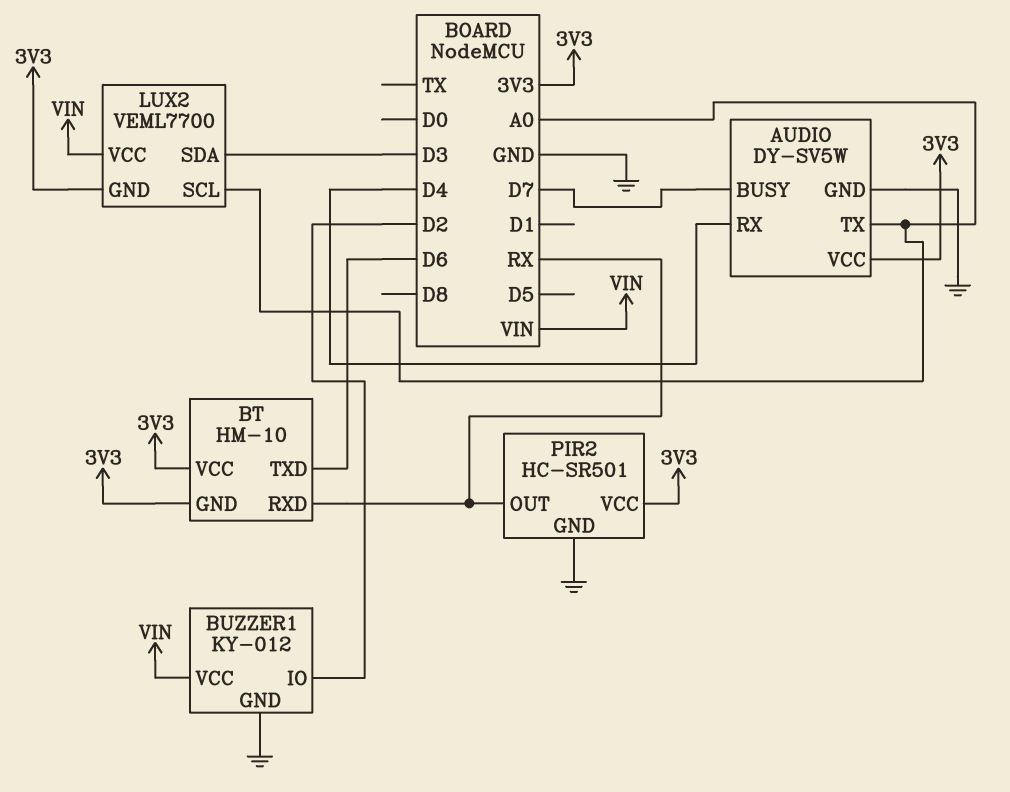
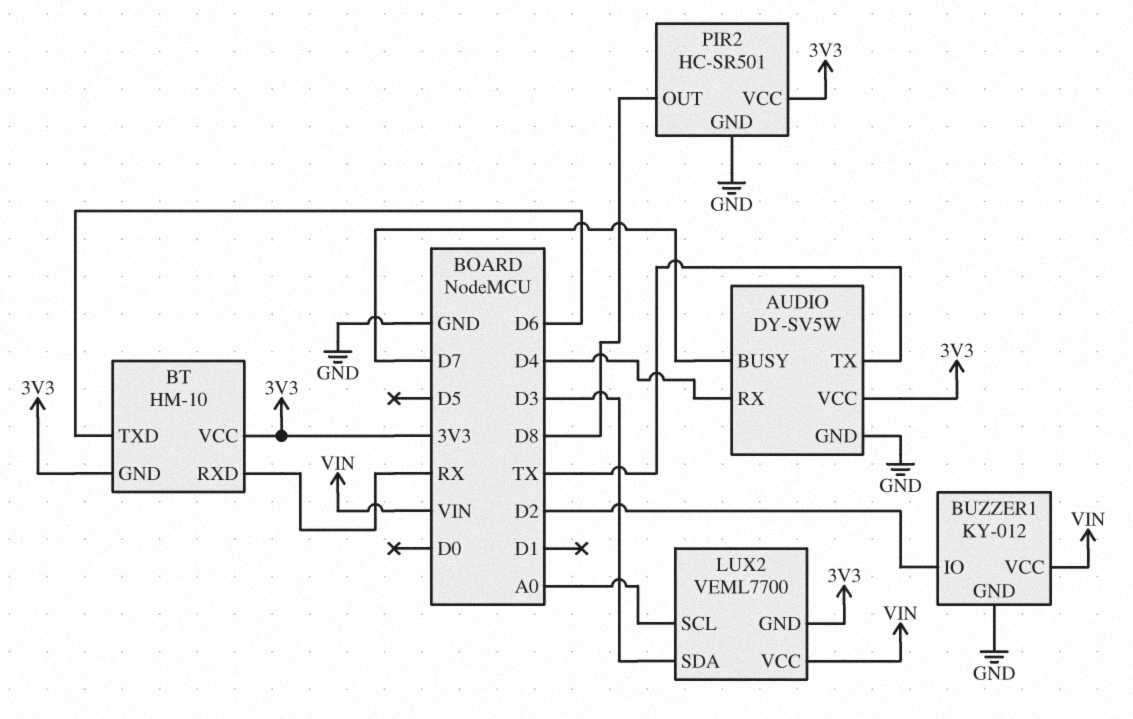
AUDIO pin TX: A0 -> TX
PIR2 pin OUT: RX -> D8

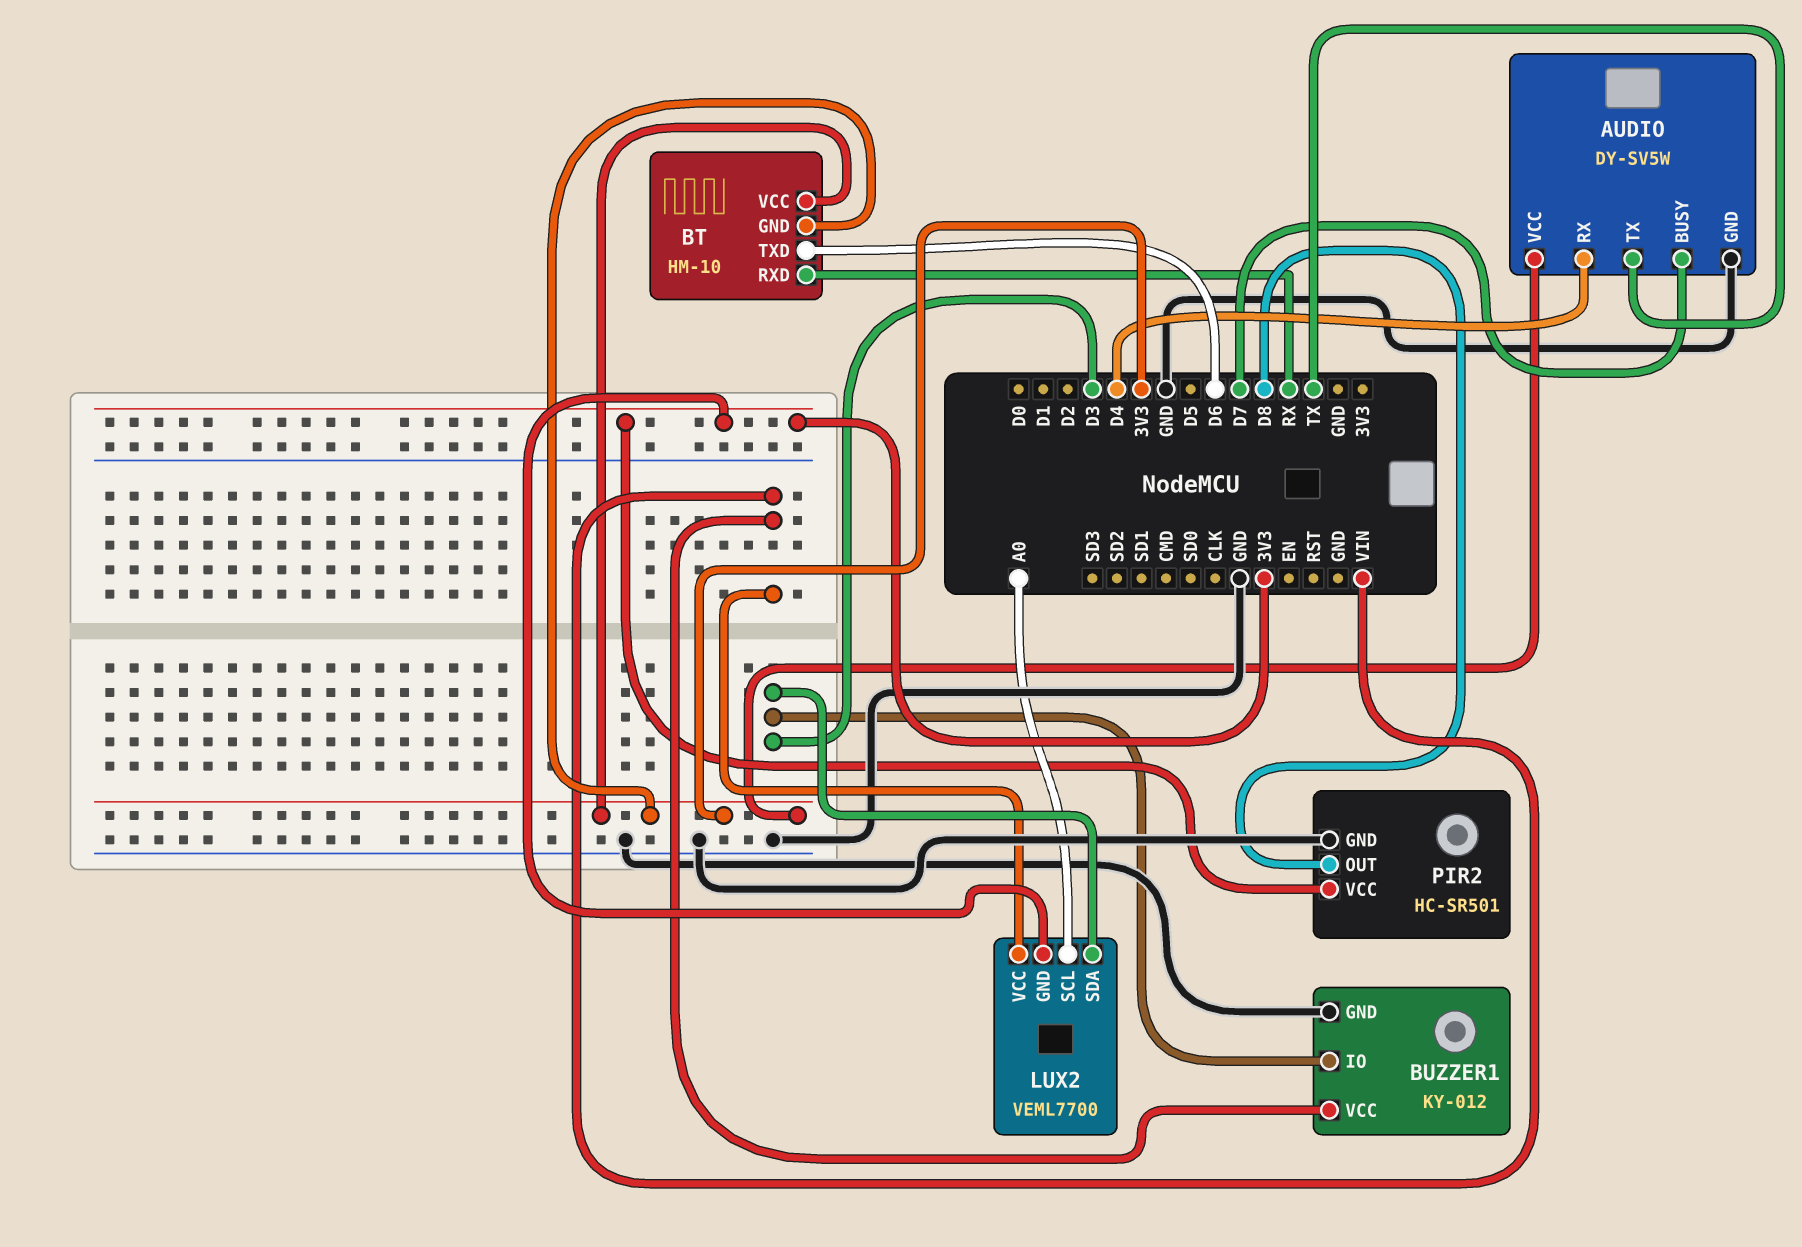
BUZZER1 pin IO: D2 -> D3

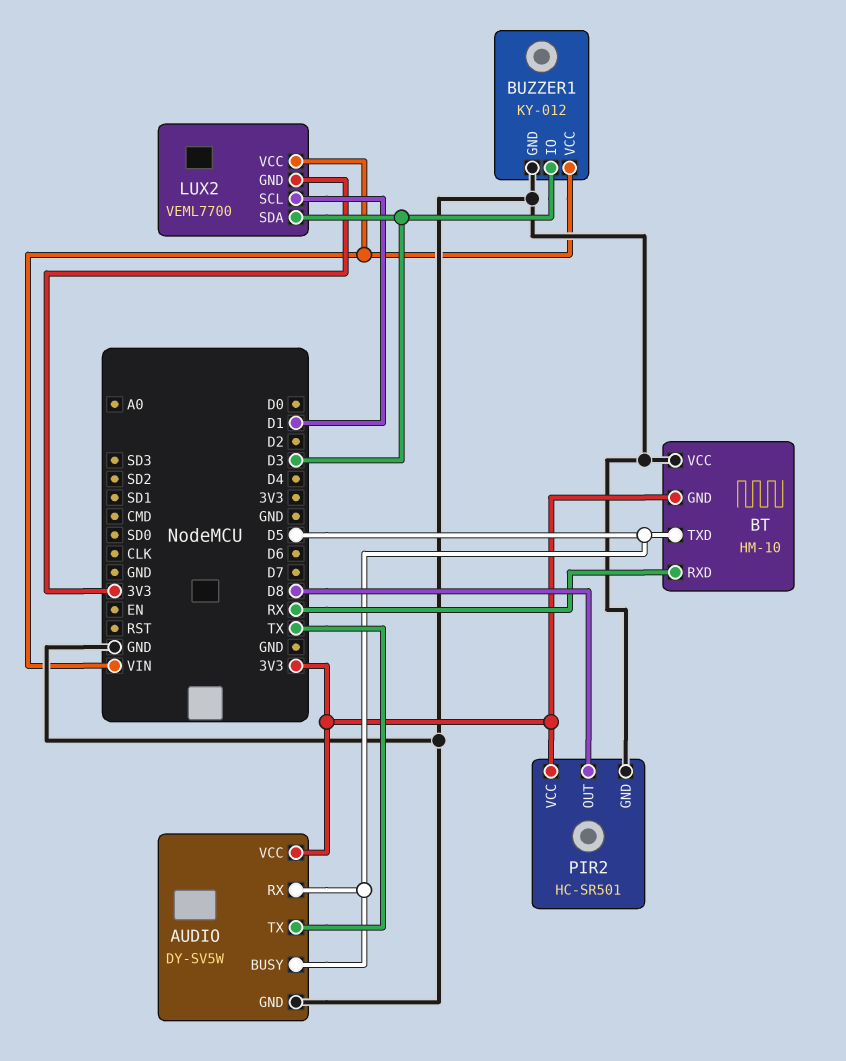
AUDIO pin BUSY: D7 -> D5
AUDIO pin RX: D4 -> D5
BT pin TXD: D6 -> D5
BT pin VCC: 3V3 -> GND
LUX2 pin SCL: A0 -> D1

